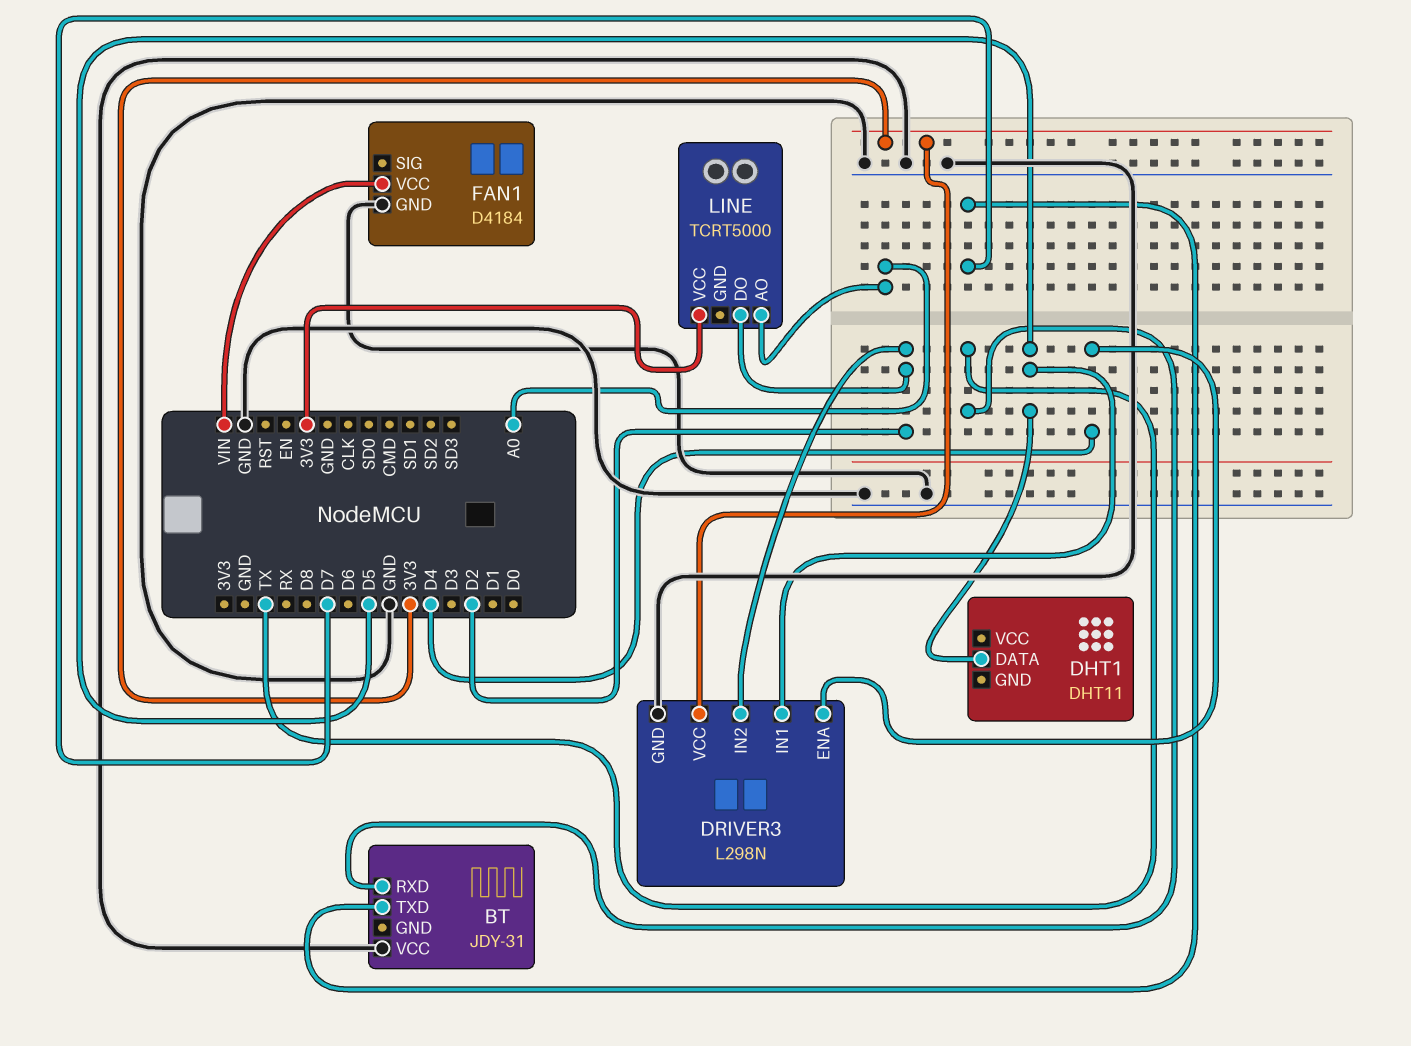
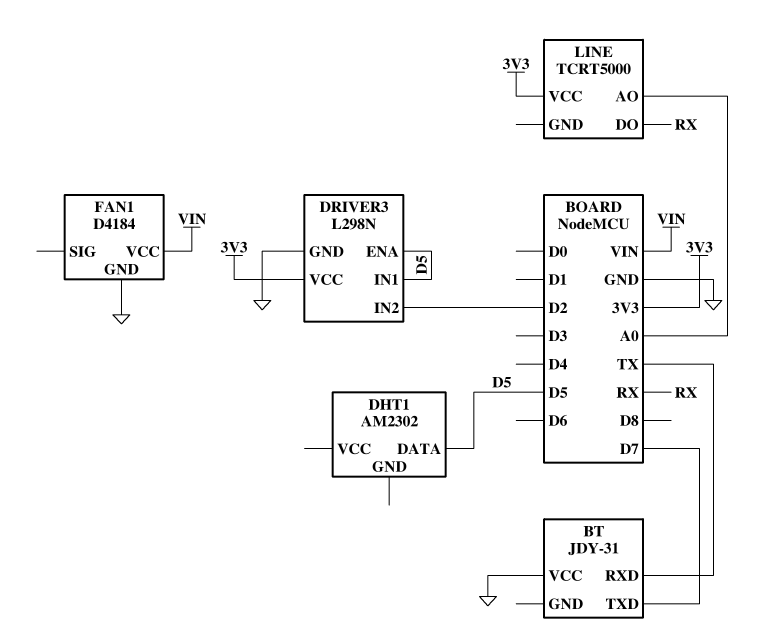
DHT1: DHT11 -> AM2302
DRIVER3 pin ENA: D4 -> D5
LINE pin DO: D2 -> RX

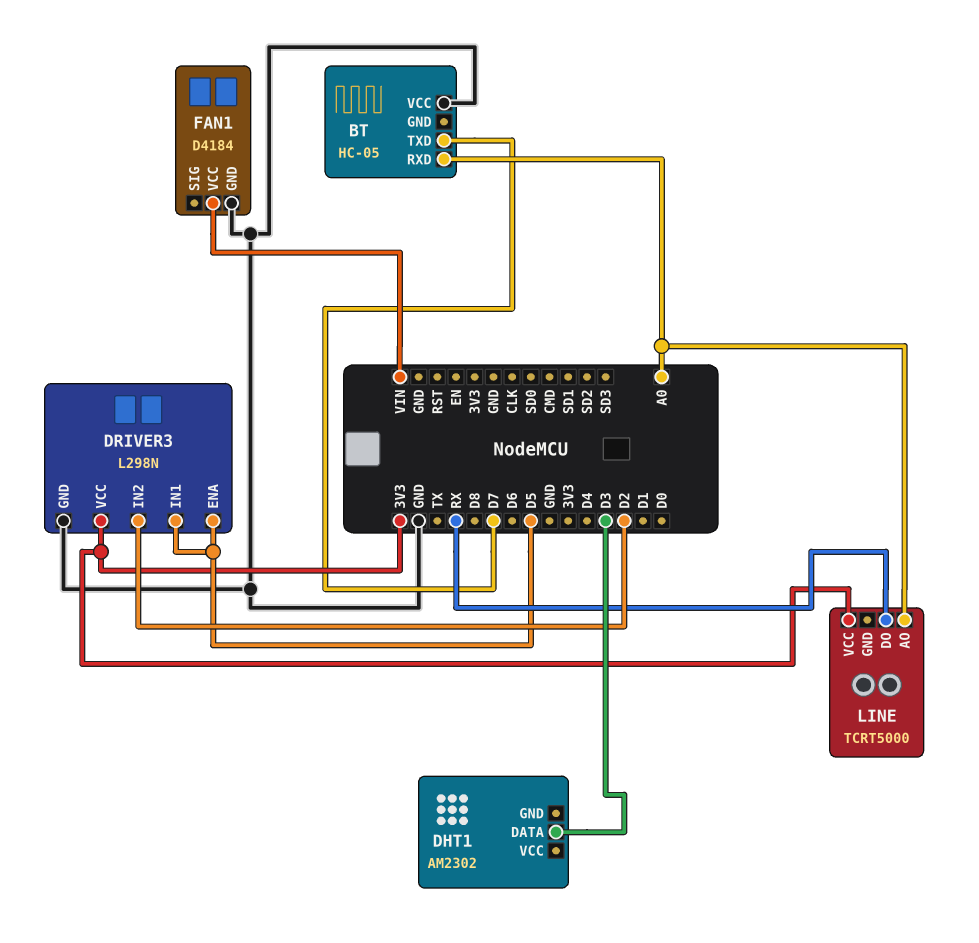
BT: JDY-31 -> HC-05
BT pin RXD: TX -> A0
DHT1 pin DATA: D5 -> D3

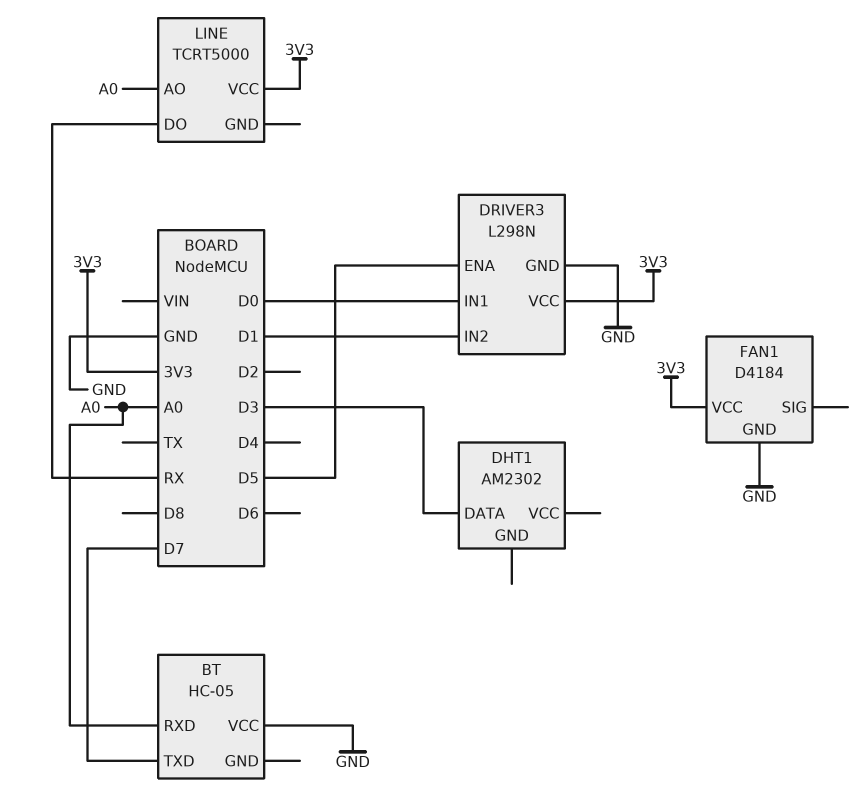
DRIVER3 pin IN1: D5 -> D0
DRIVER3 pin IN2: D2 -> D1
FAN1 pin VCC: VIN -> 3V3

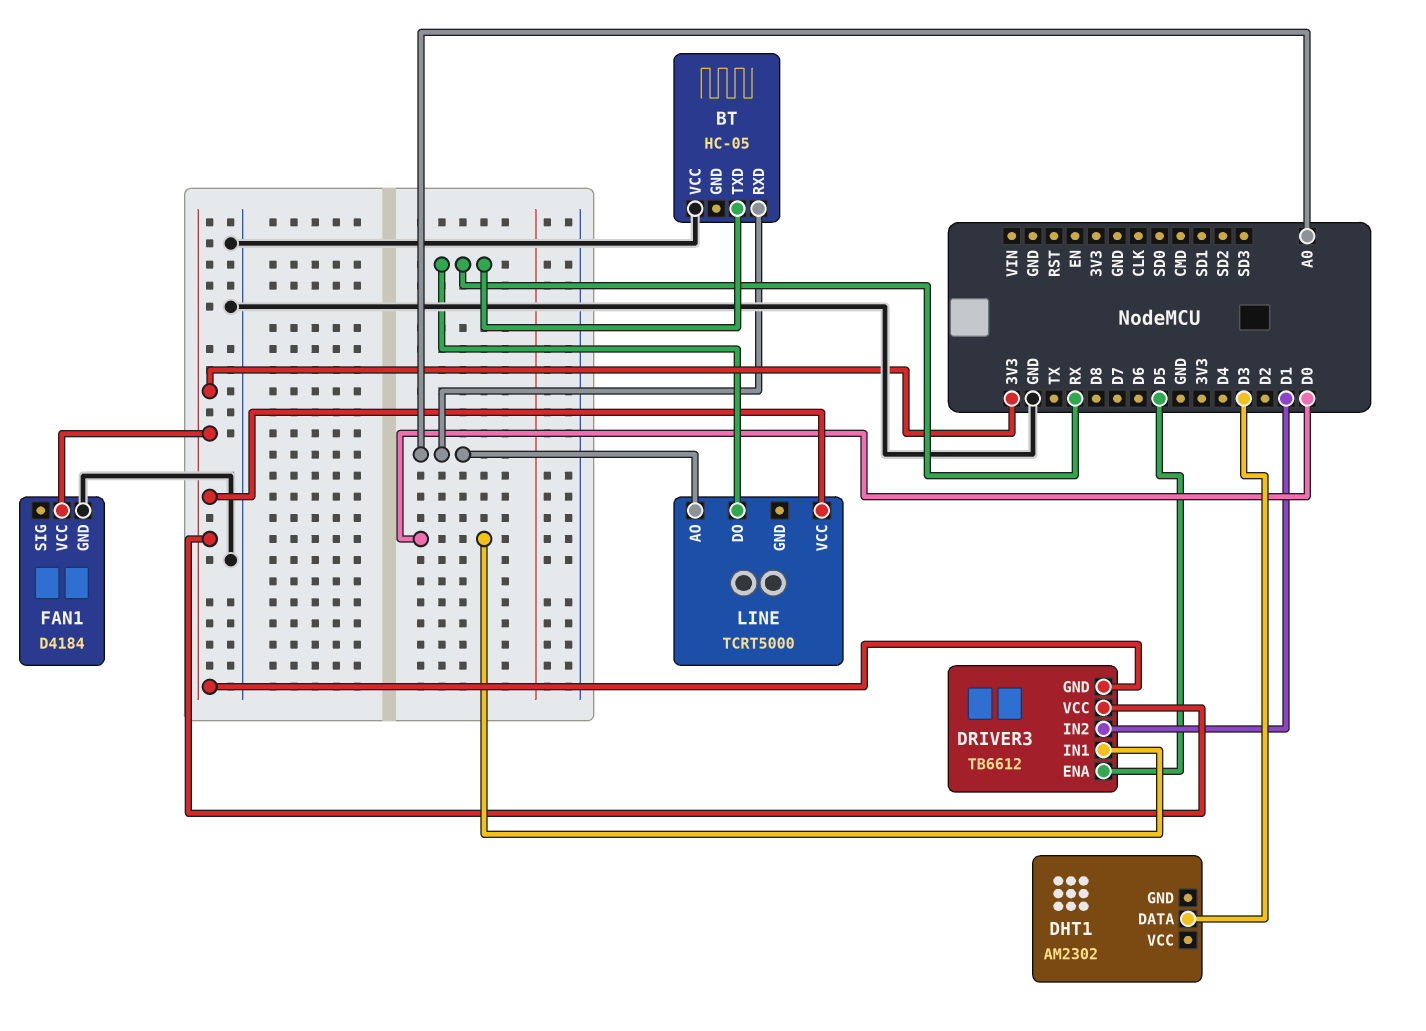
BT pin TXD: D7 -> RX
DRIVER3: L298N -> TB6612
DRIVER3 pin GND: GND -> 3V3

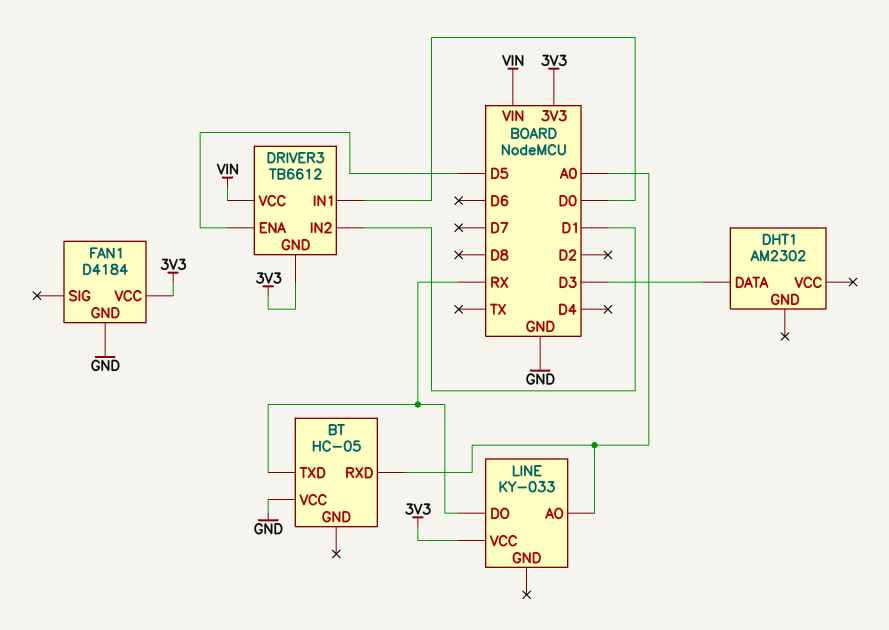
DRIVER3 pin VCC: 3V3 -> VIN
LINE: TCRT5000 -> KY-033

